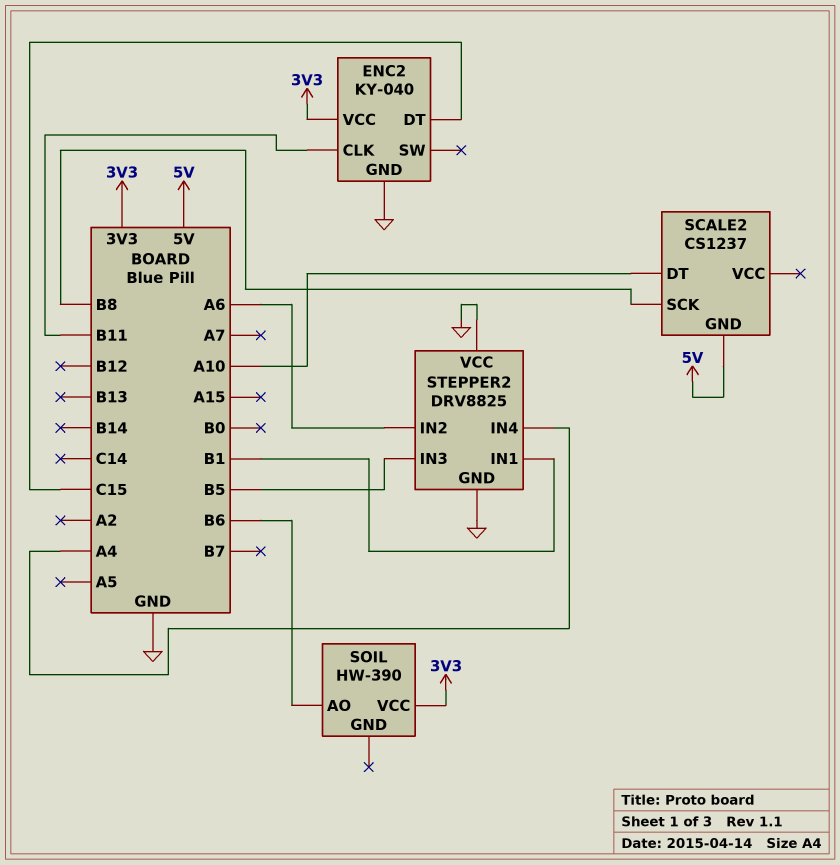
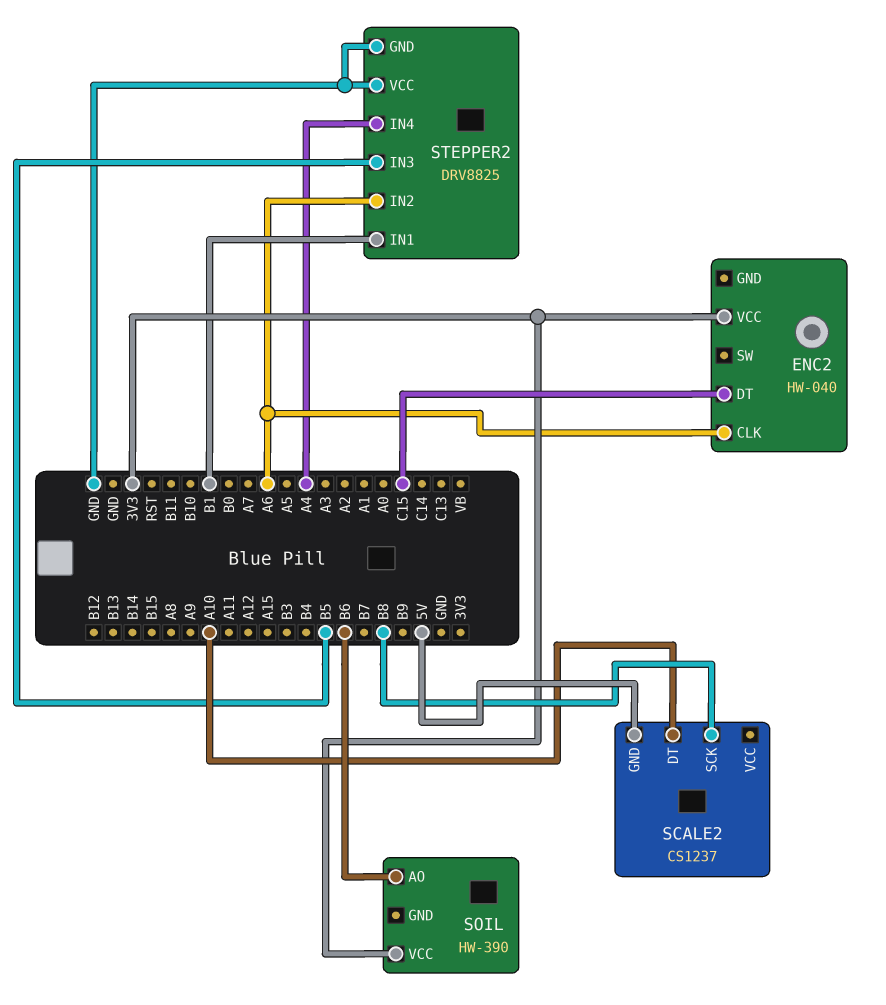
ENC2: KY-040 -> HW-040
ENC2 pin CLK: B11 -> A6
ENC2 pin GND: GND -> none

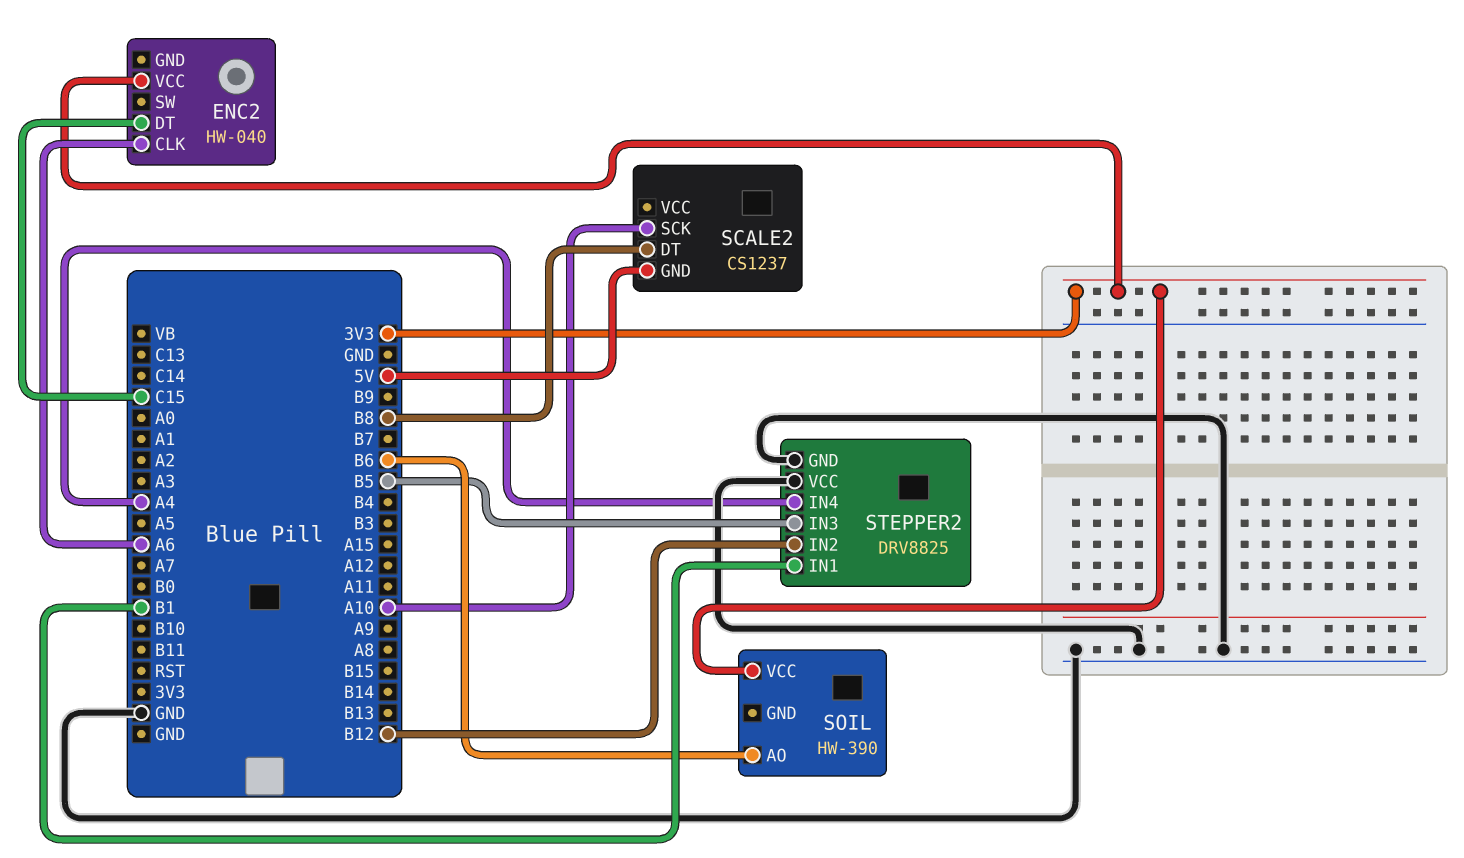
SCALE2 pin DT: A10 -> B8
SCALE2 pin SCK: B8 -> A10
STEPPER2 pin IN2: A6 -> B12

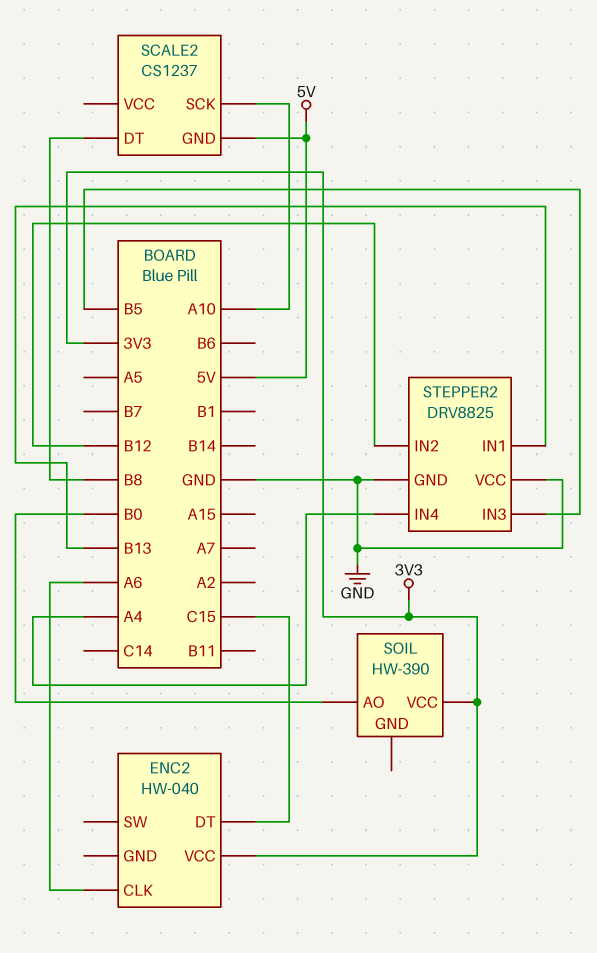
SOIL pin AO: B6 -> B0
STEPPER2 pin IN1: B1 -> B13

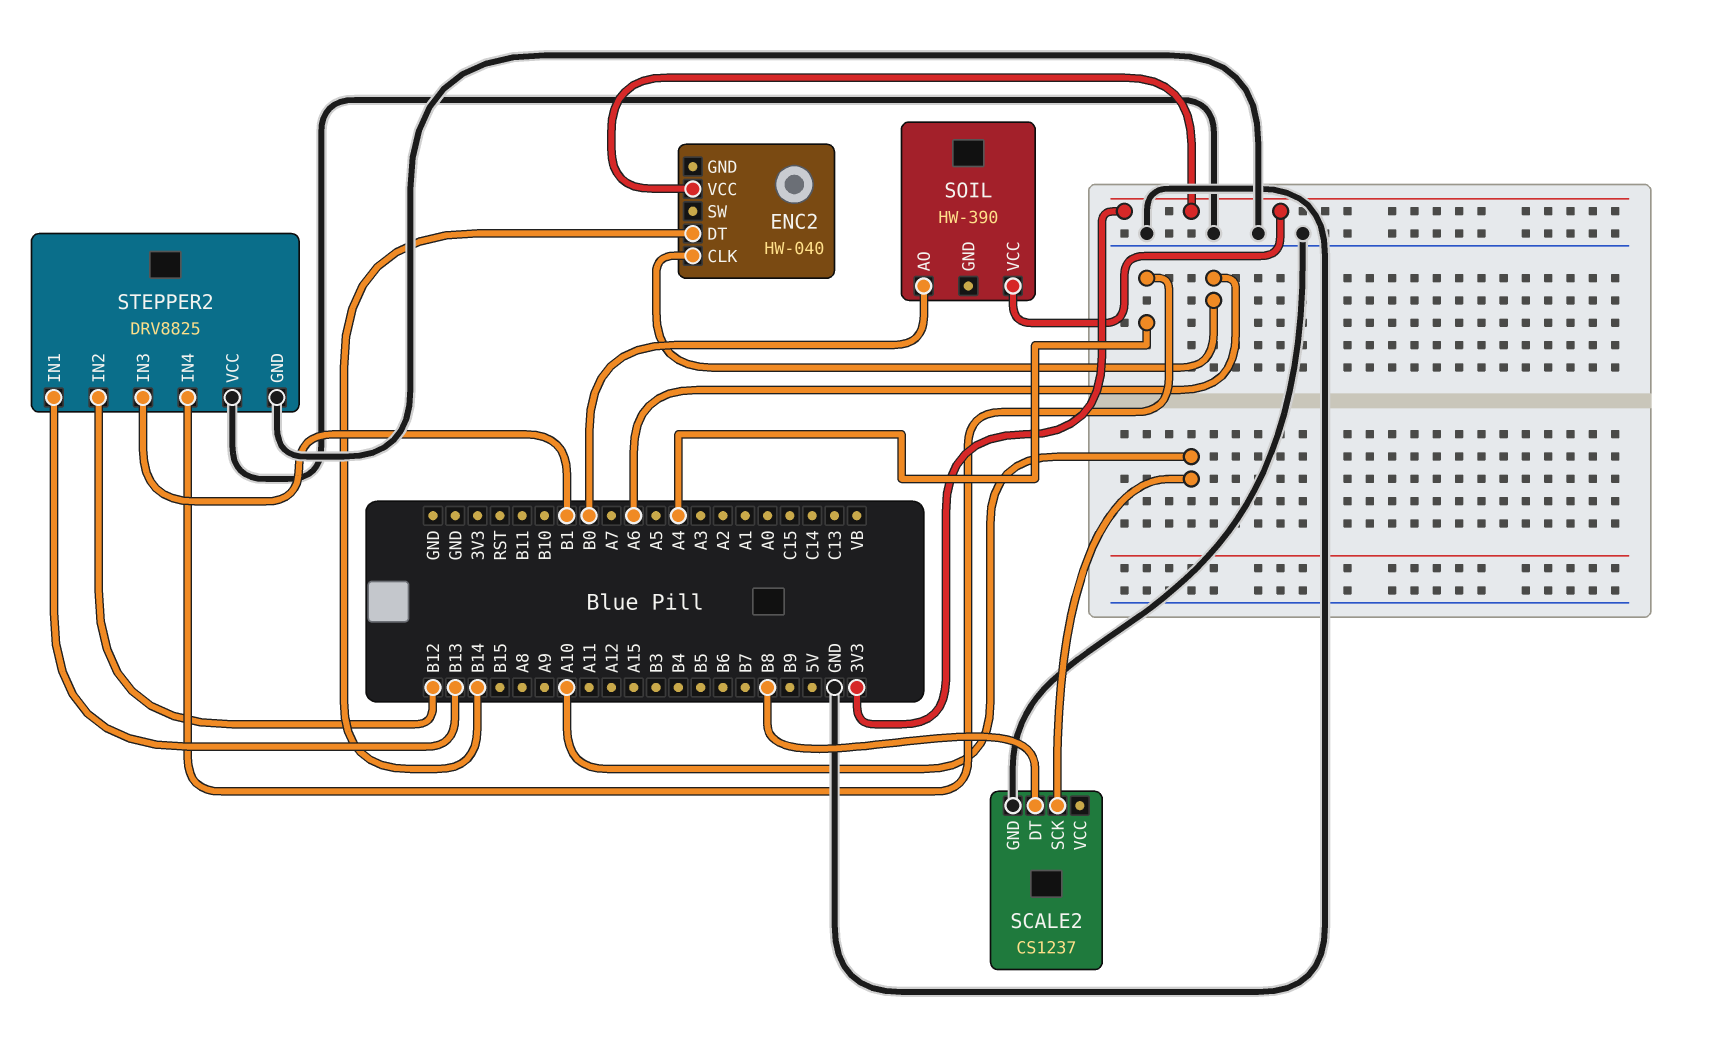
ENC2 pin DT: C15 -> B14
SCALE2 pin GND: 5V -> GND
STEPPER2 pin IN3: B5 -> B1

